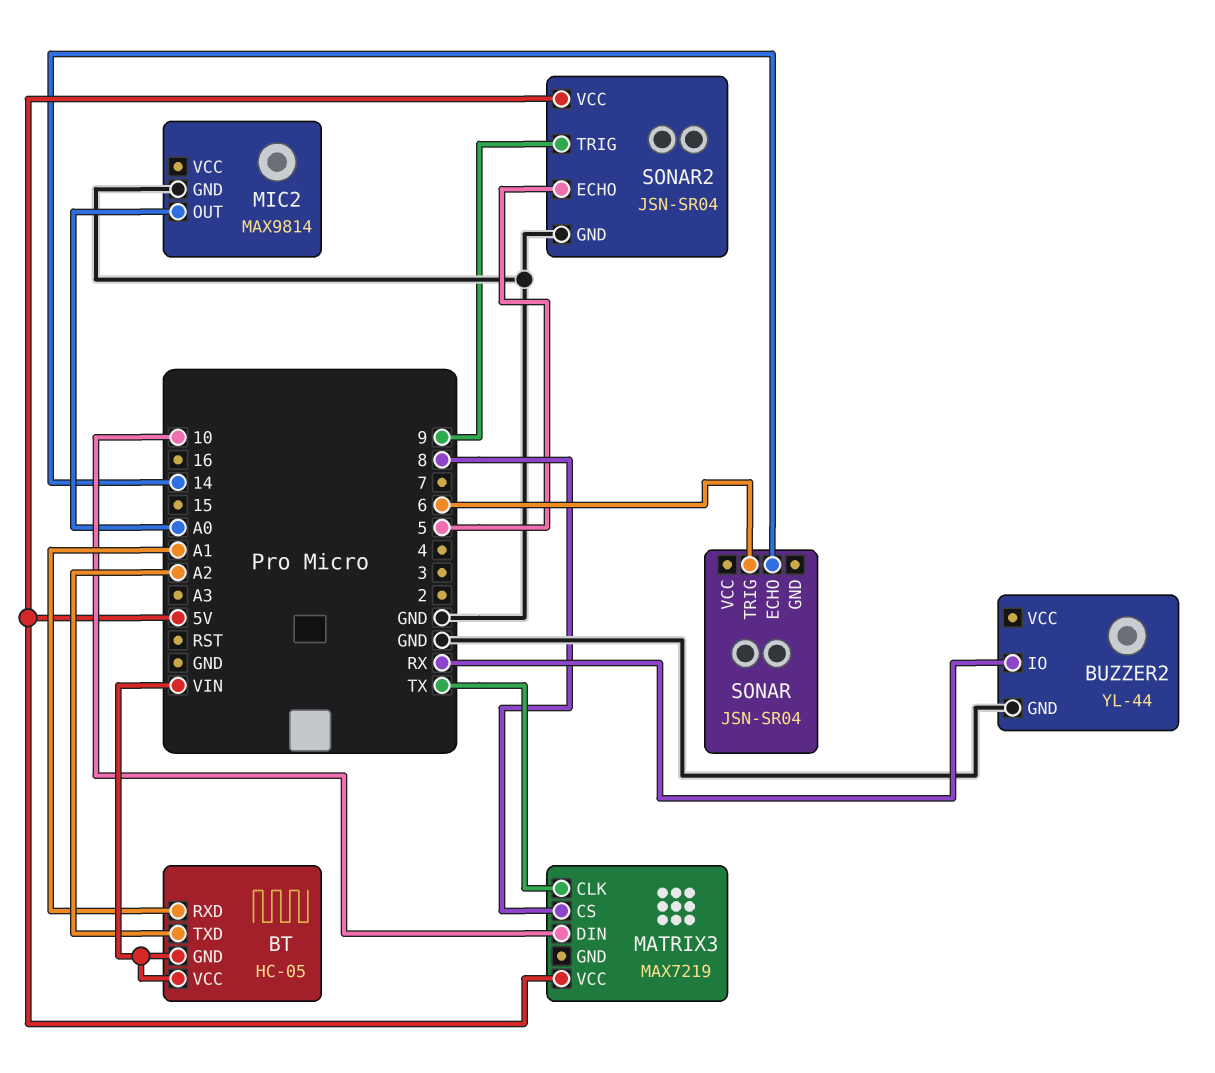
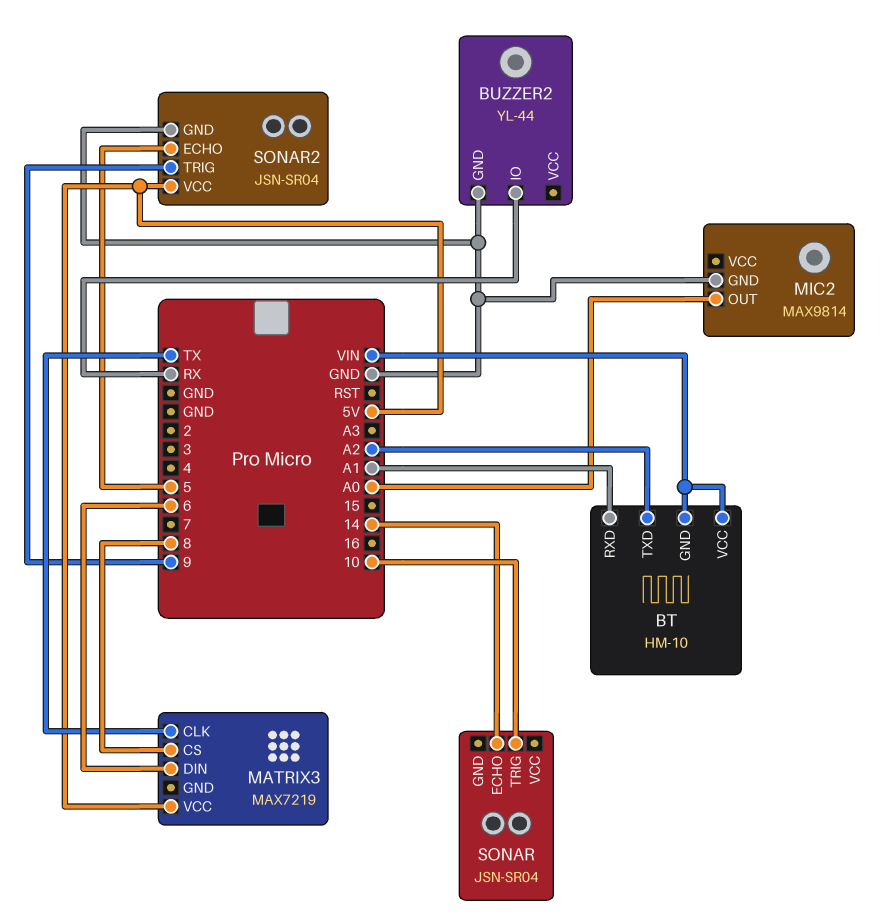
BT: HC-05 -> HM-10
MATRIX3 pin DIN: 10 -> 6
SONAR pin TRIG: 6 -> 10

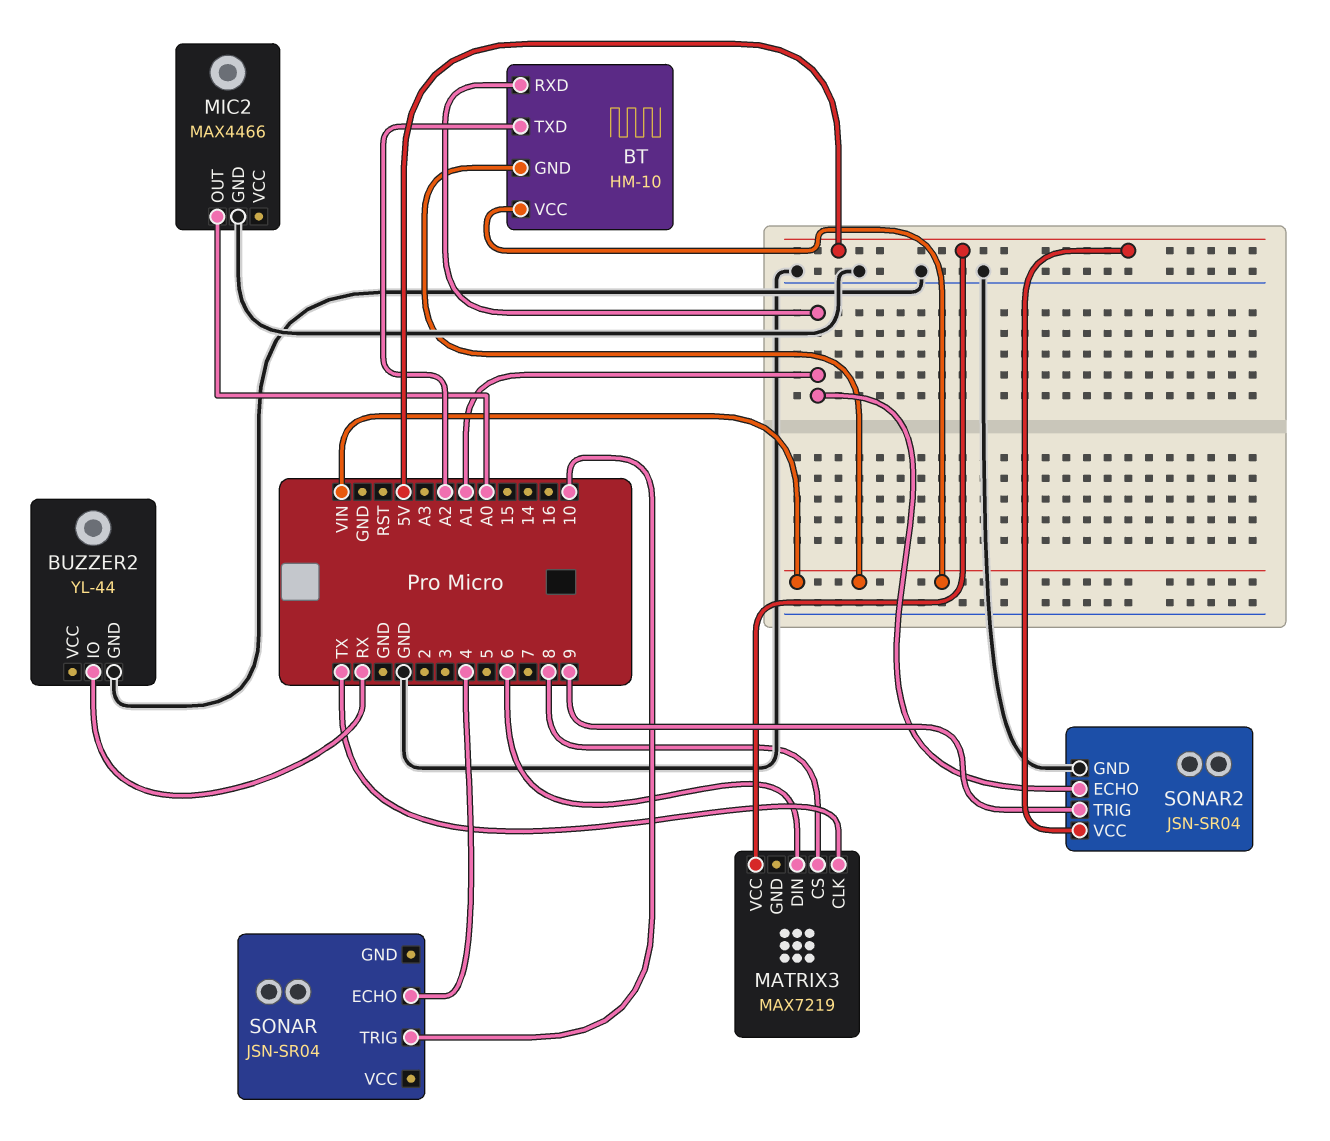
MIC2: MAX9814 -> MAX4466
SONAR pin ECHO: 14 -> 4
SONAR2 pin ECHO: 5 -> A1

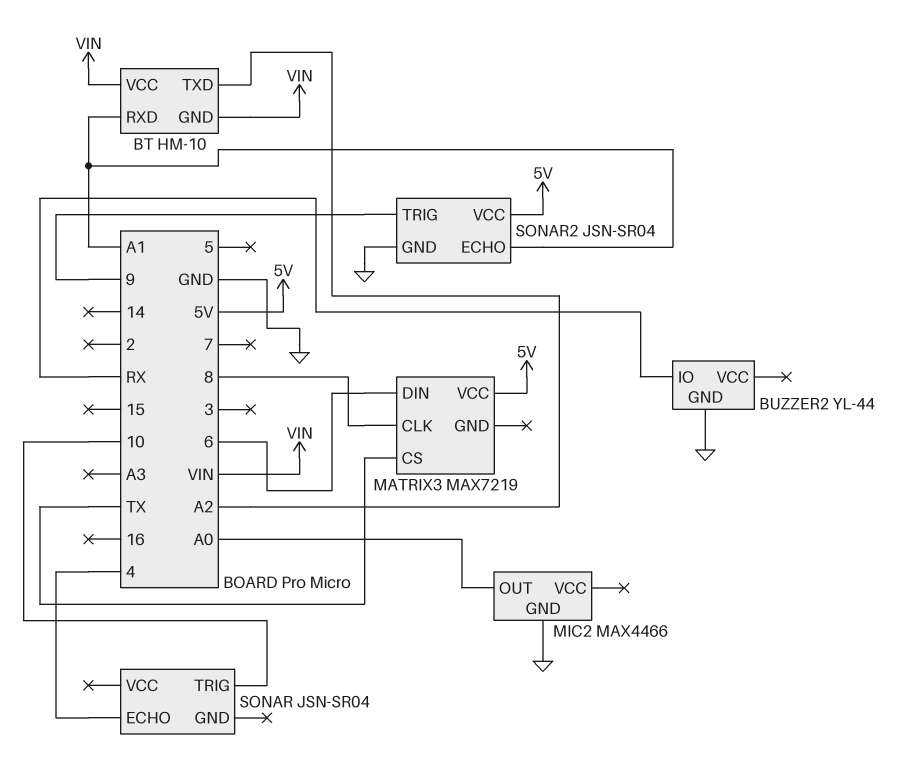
MATRIX3 pin CLK: TX -> 8
MATRIX3 pin CS: 8 -> TX

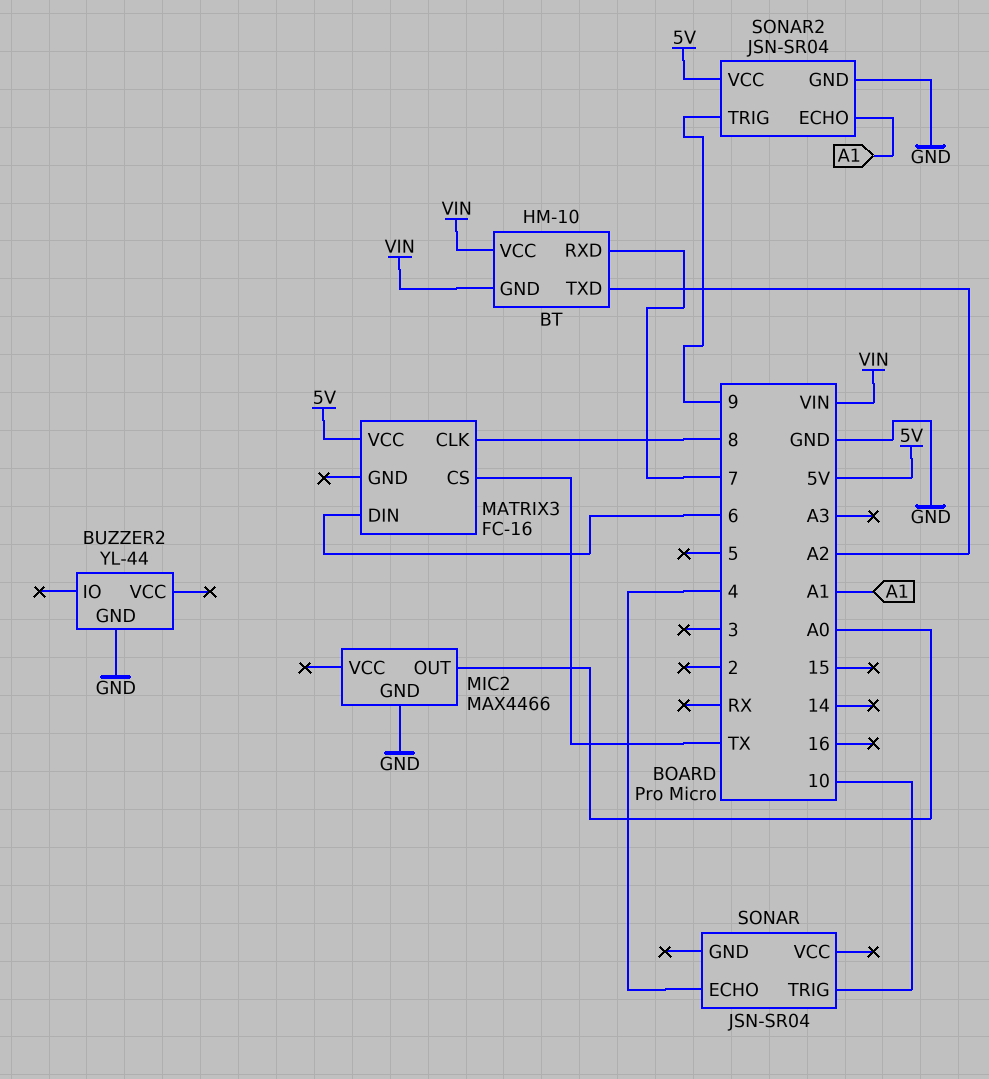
BT pin RXD: A1 -> 7
BUZZER2 pin IO: RX -> none
MATRIX3: MAX7219 -> FC-16

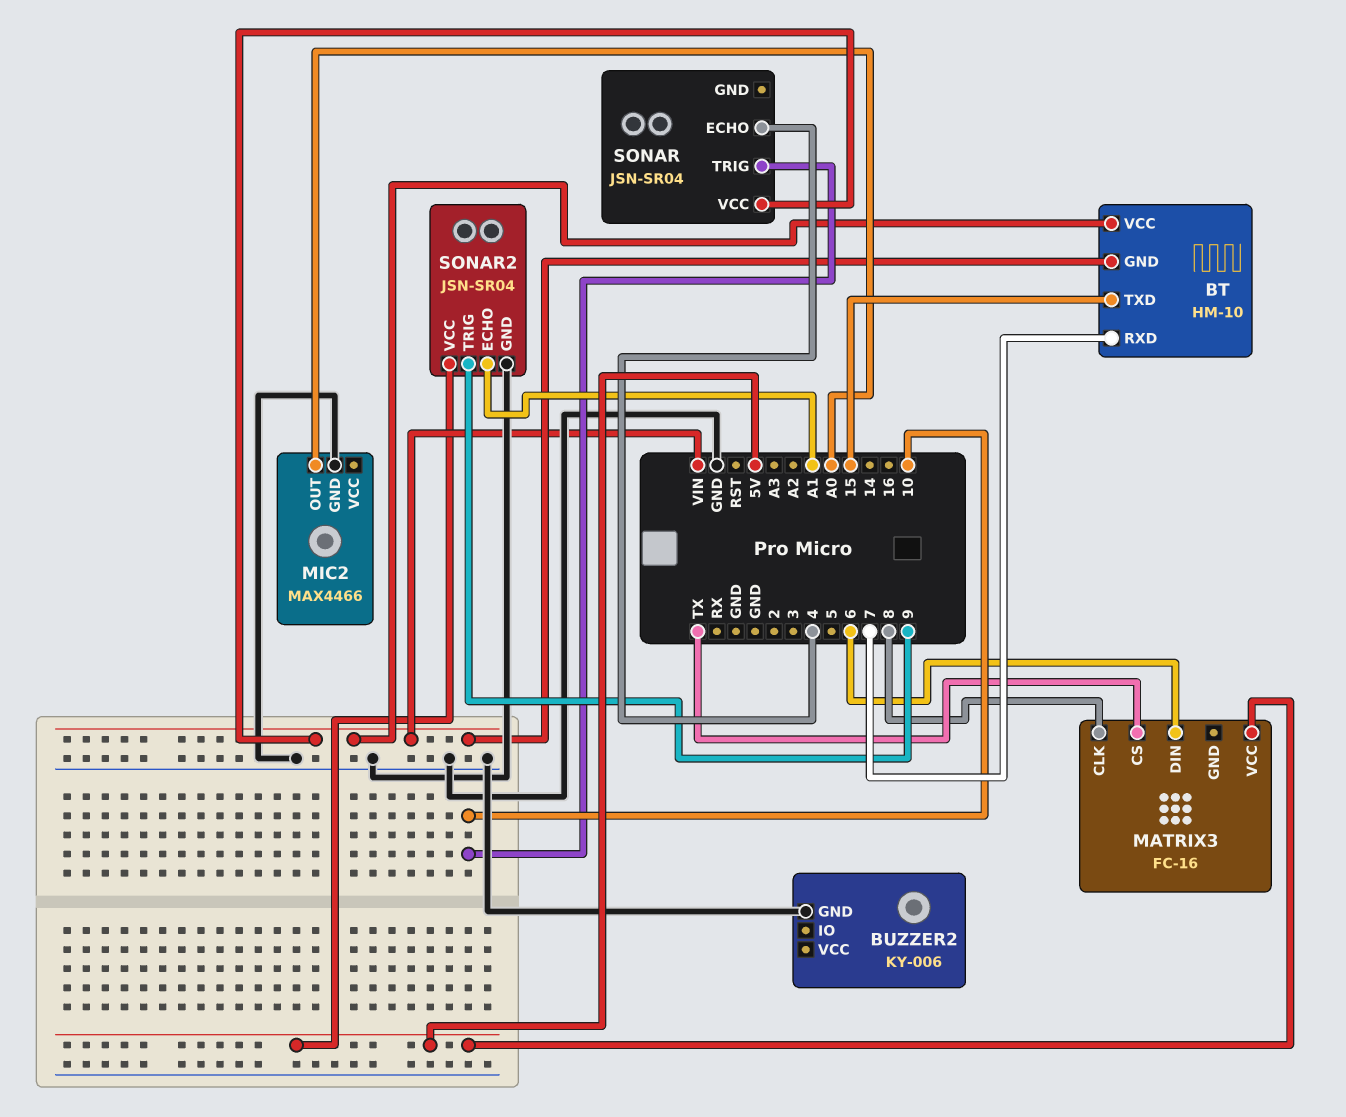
BT pin TXD: A2 -> 15
BUZZER2: YL-44 -> KY-006
SONAR pin VCC: none -> VIN

